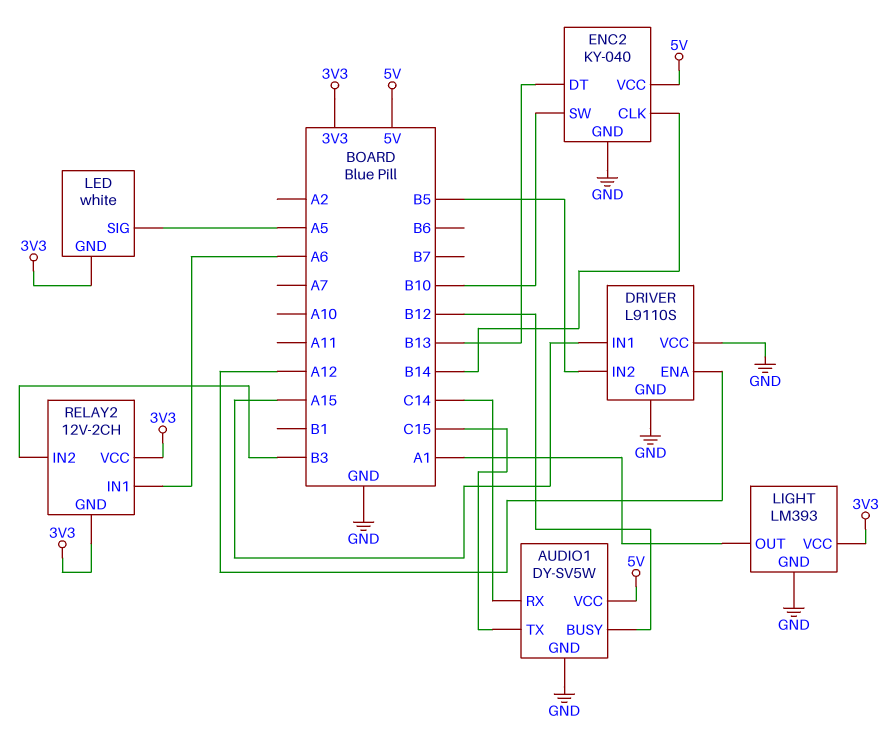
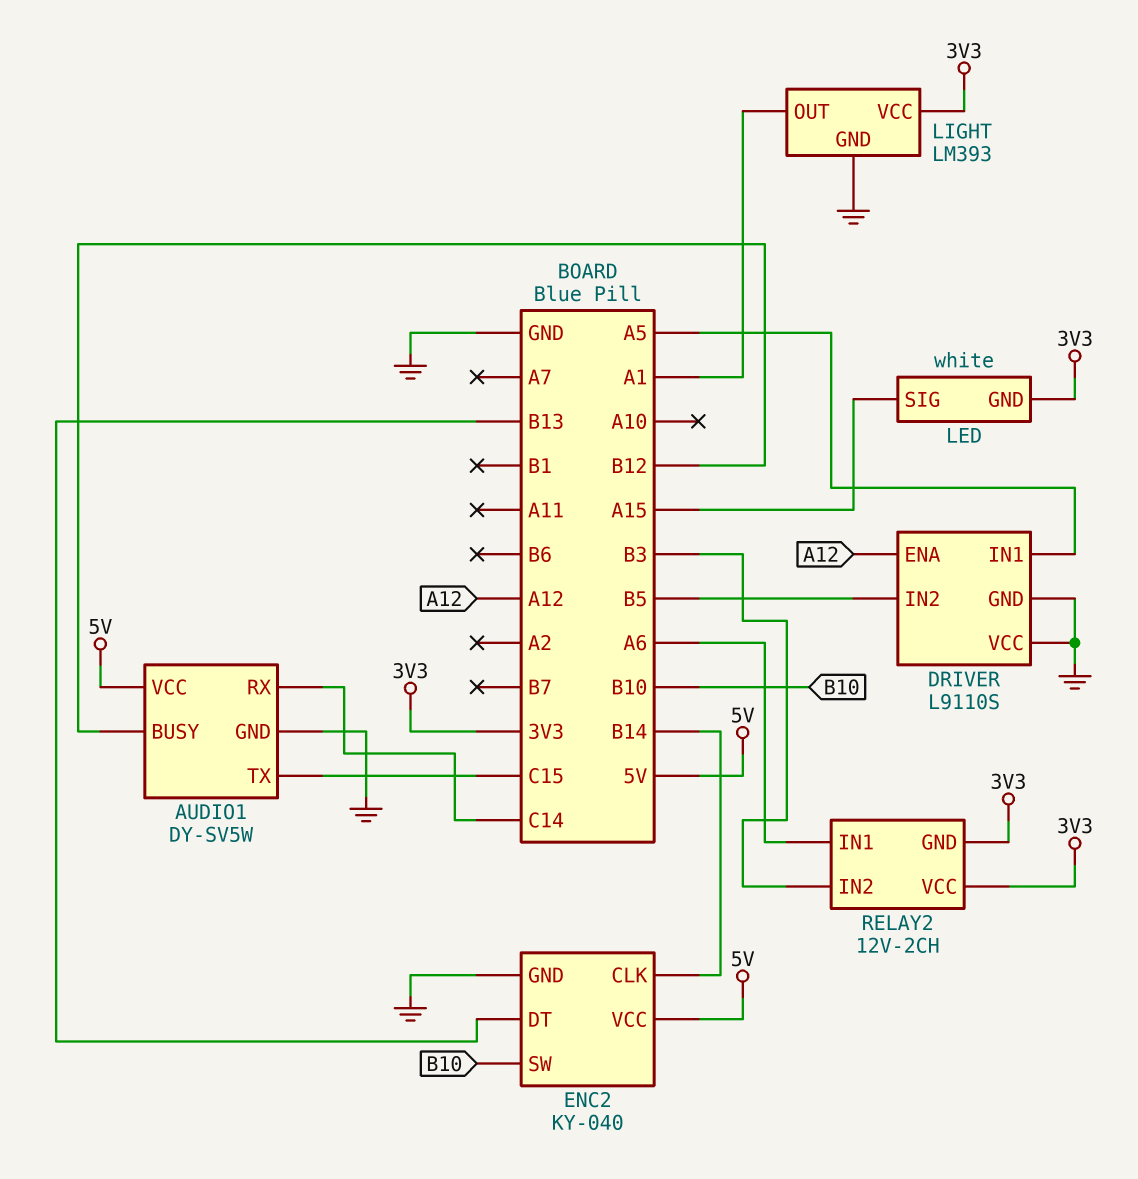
DRIVER pin IN1: A15 -> A5
LED pin SIG: A5 -> A15

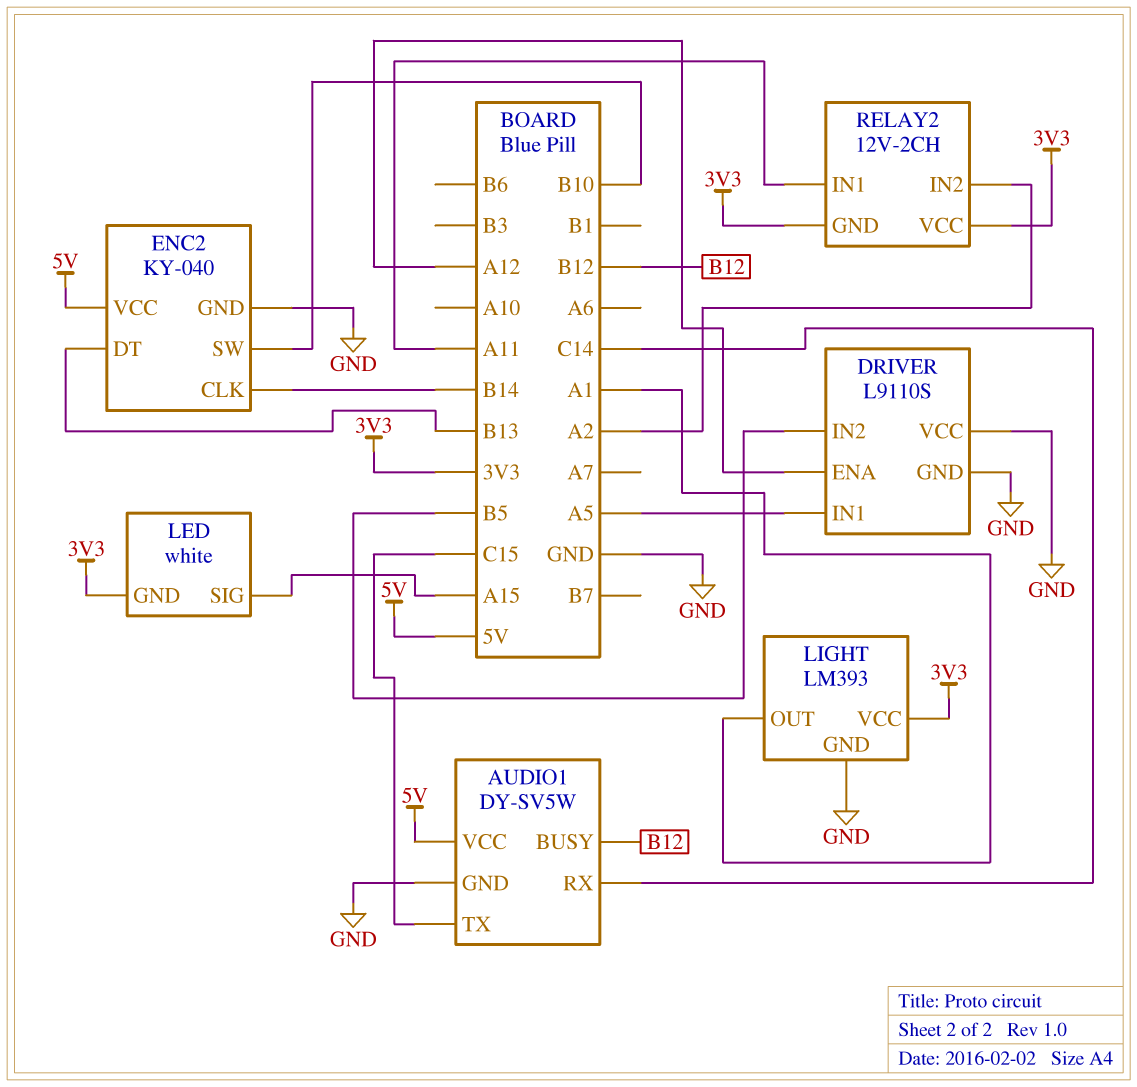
RELAY2 pin IN1: A6 -> A11
RELAY2 pin IN2: B3 -> A2

